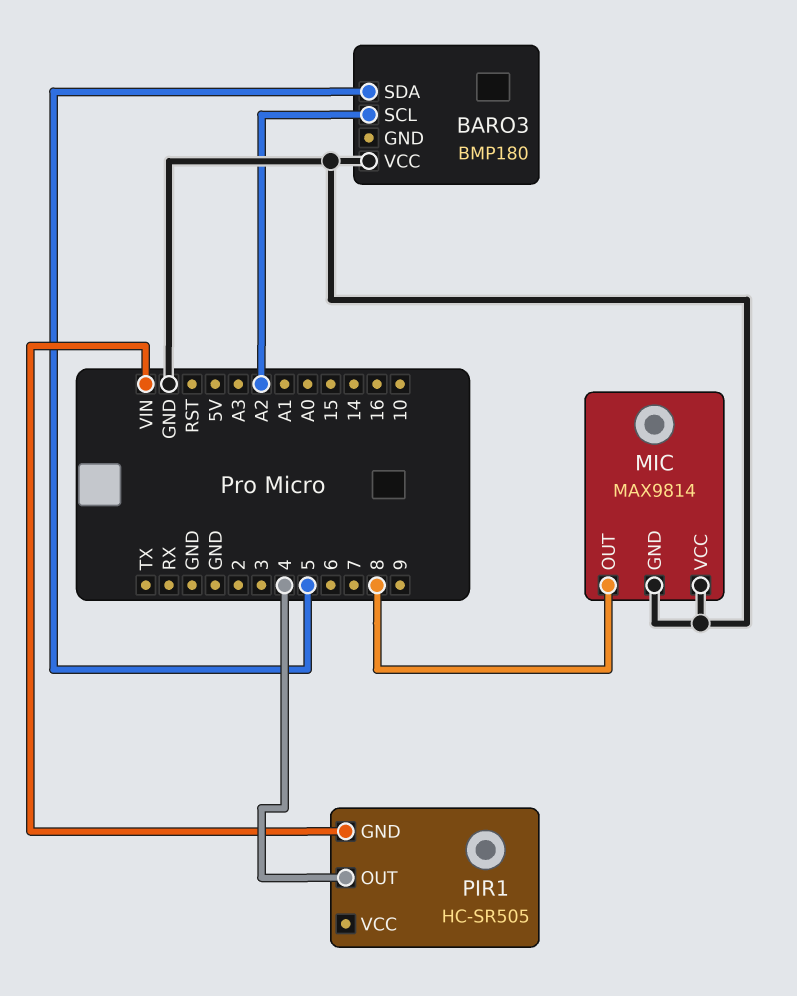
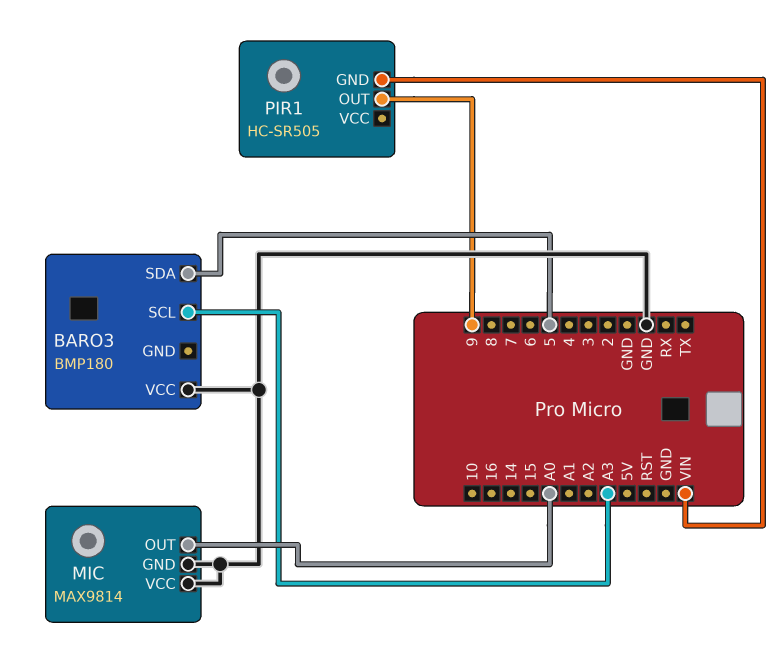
BARO3 pin SCL: A2 -> A3
MIC pin OUT: 8 -> A0
PIR1 pin OUT: 4 -> 9

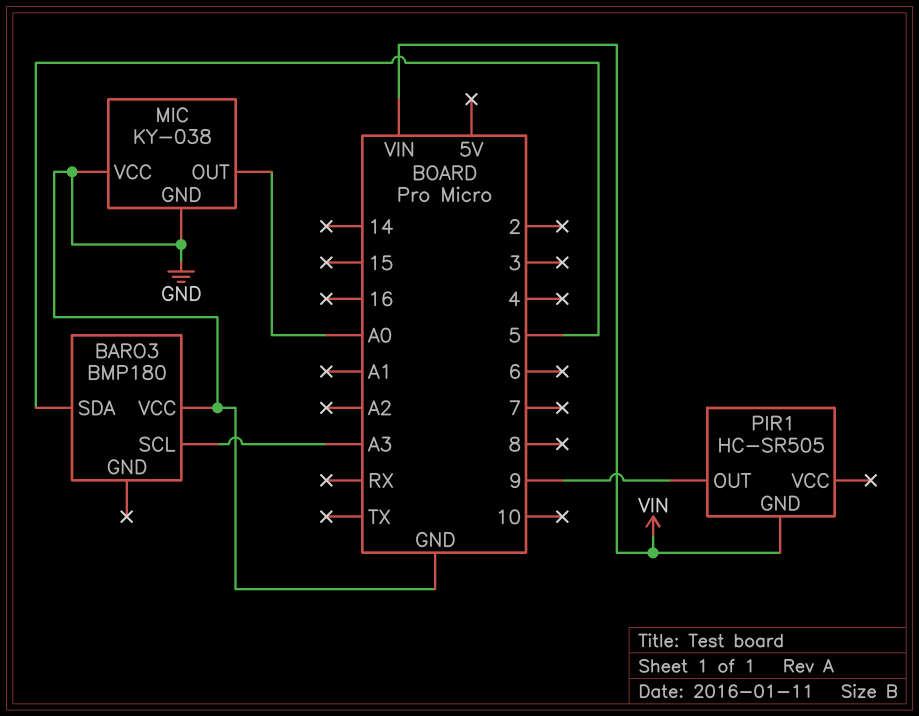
MIC: MAX9814 -> KY-038

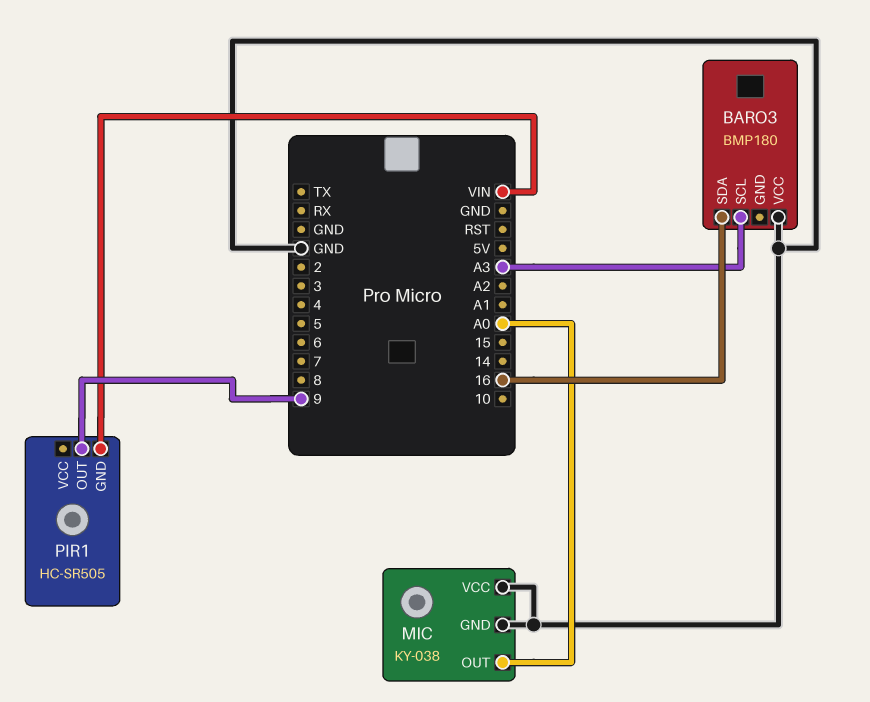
BARO3 pin SDA: 5 -> 16

